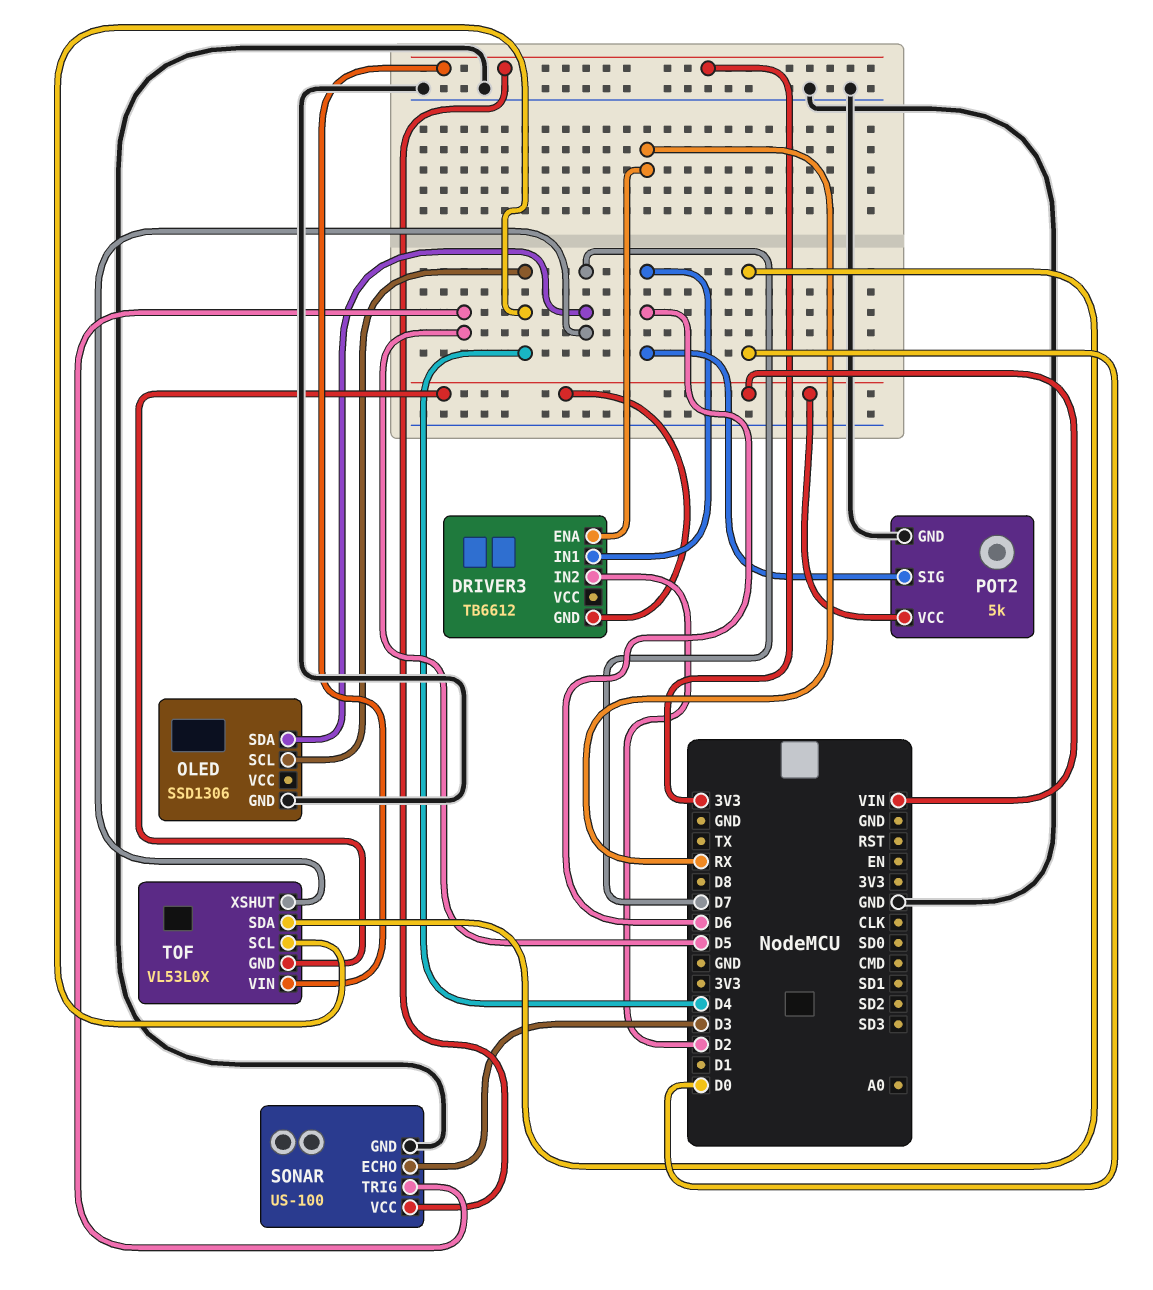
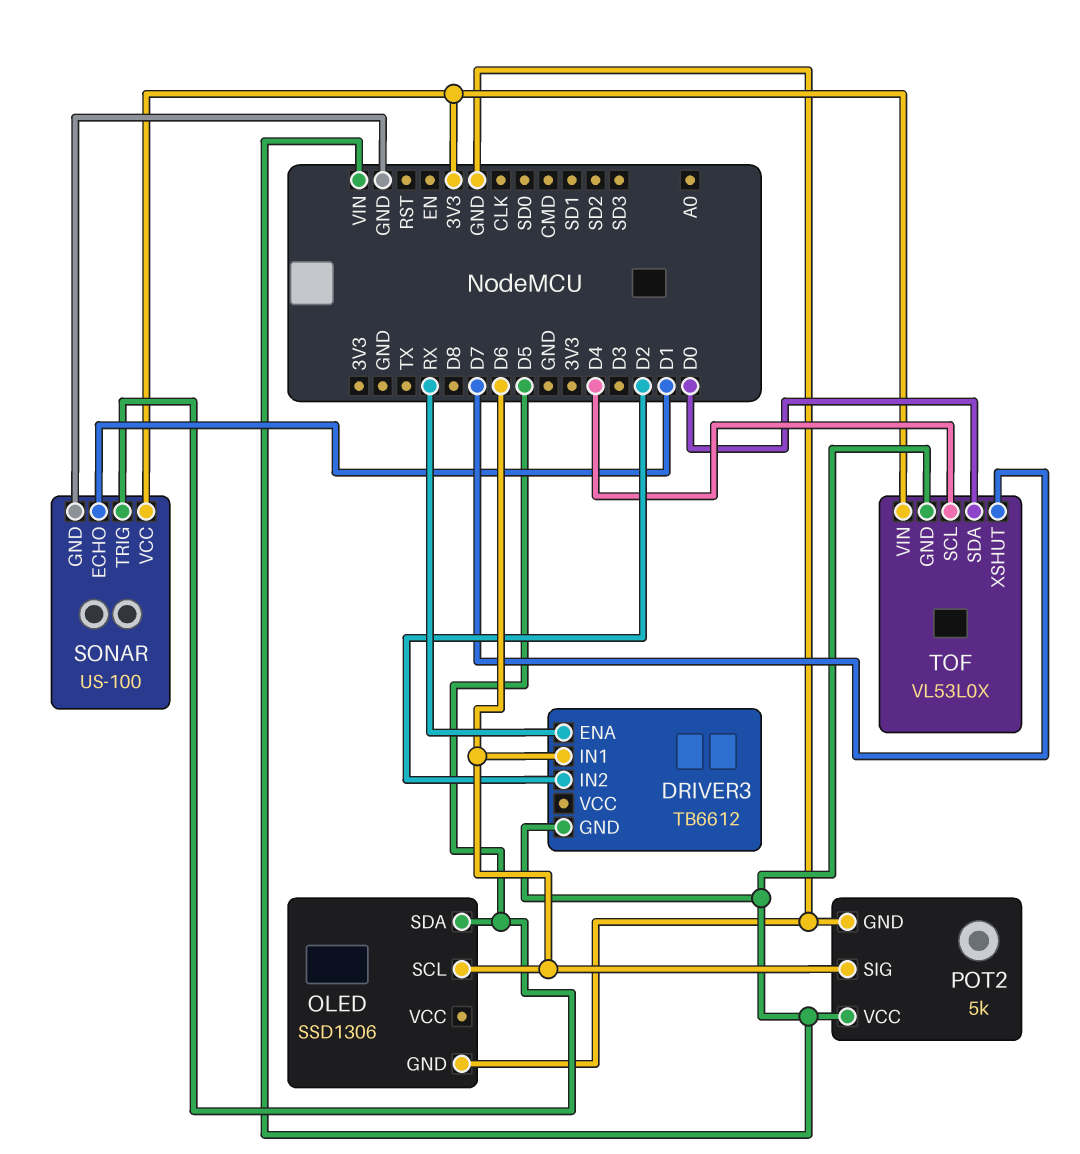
OLED pin SCL: D4 -> D6
OLED pin SDA: D7 -> D5
SONAR pin ECHO: D3 -> D1

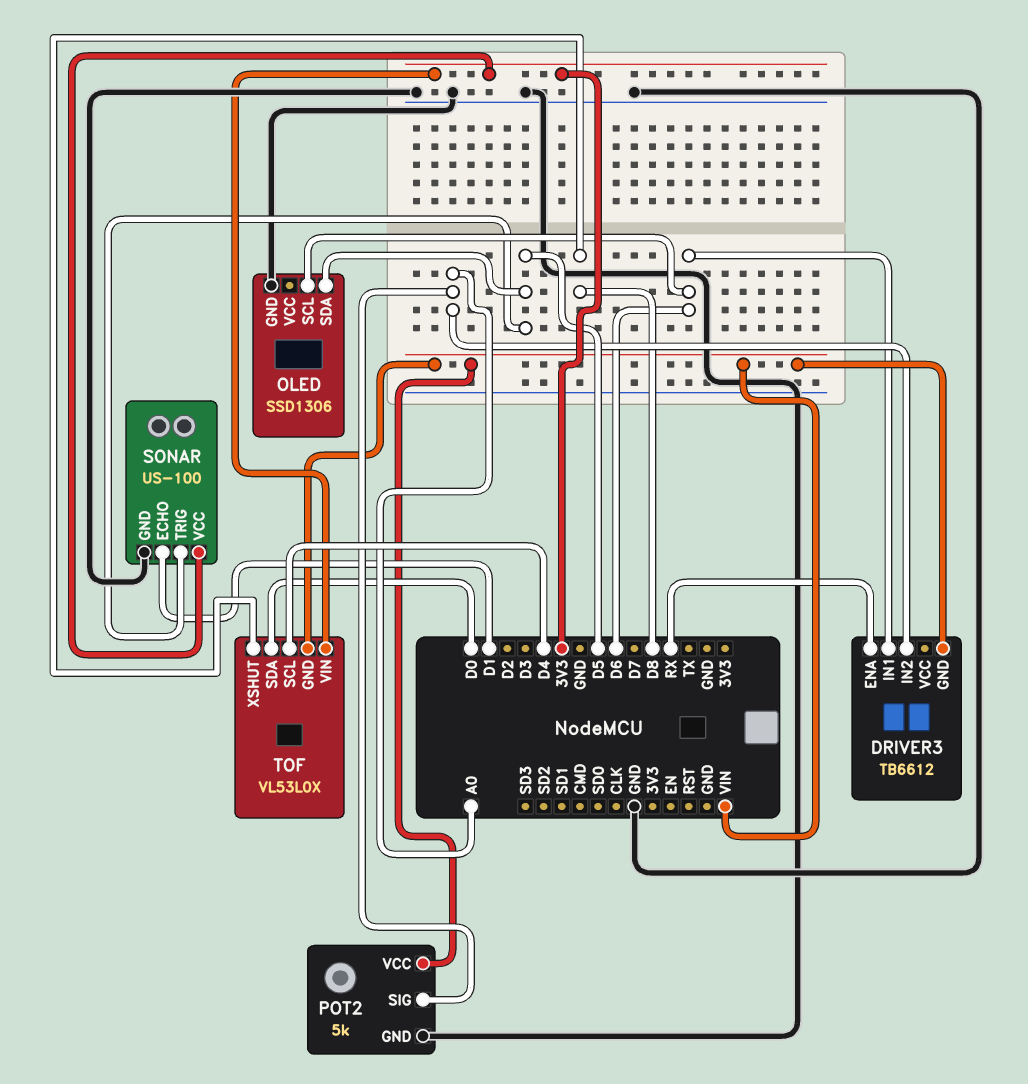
DRIVER3 pin IN2: D2 -> A0
POT2 pin SIG: D6 -> A0
TOF pin XSHUT: D7 -> D8

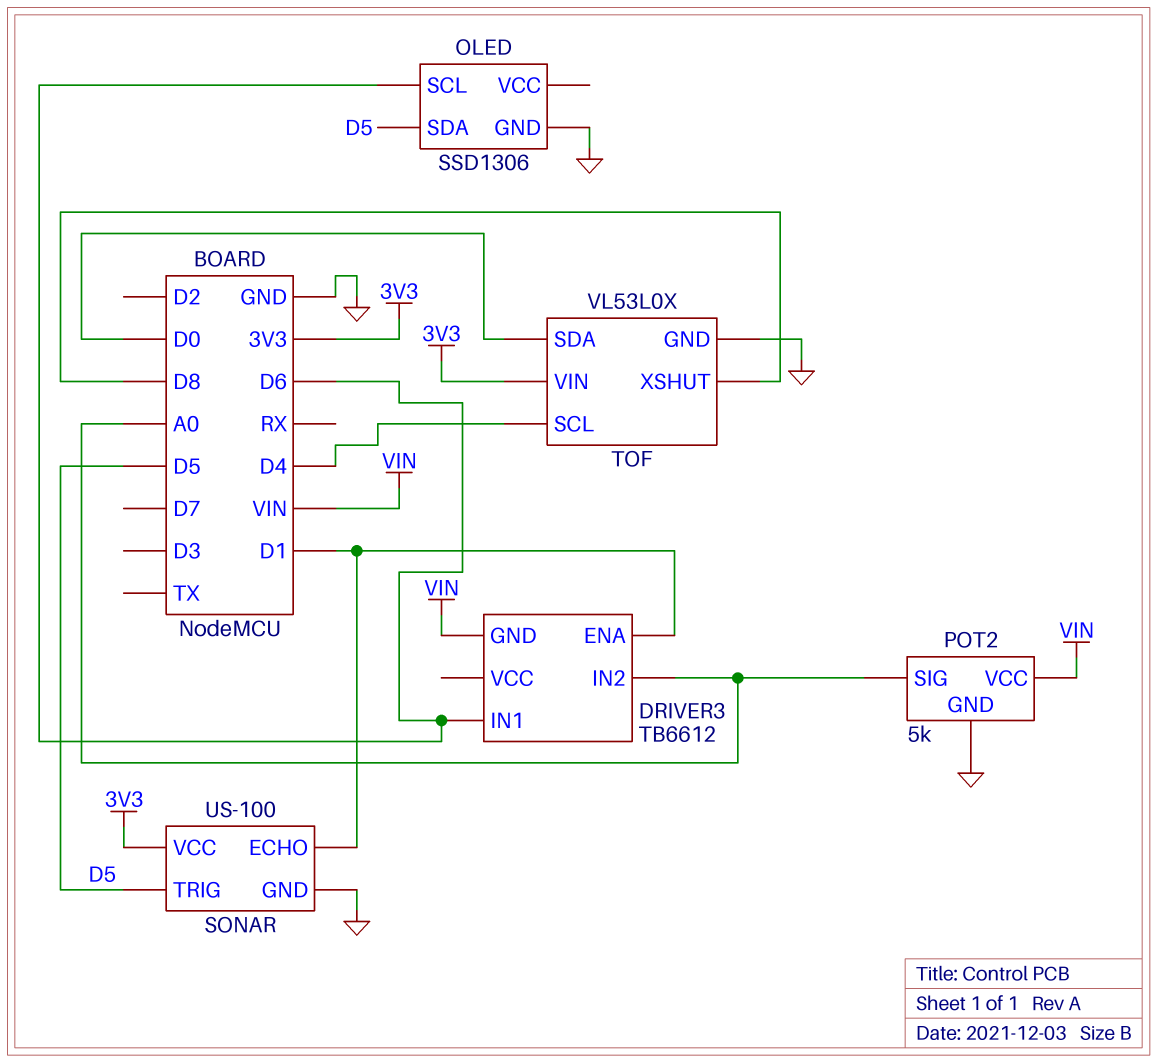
DRIVER3 pin ENA: RX -> D1
TOF pin GND: VIN -> GND

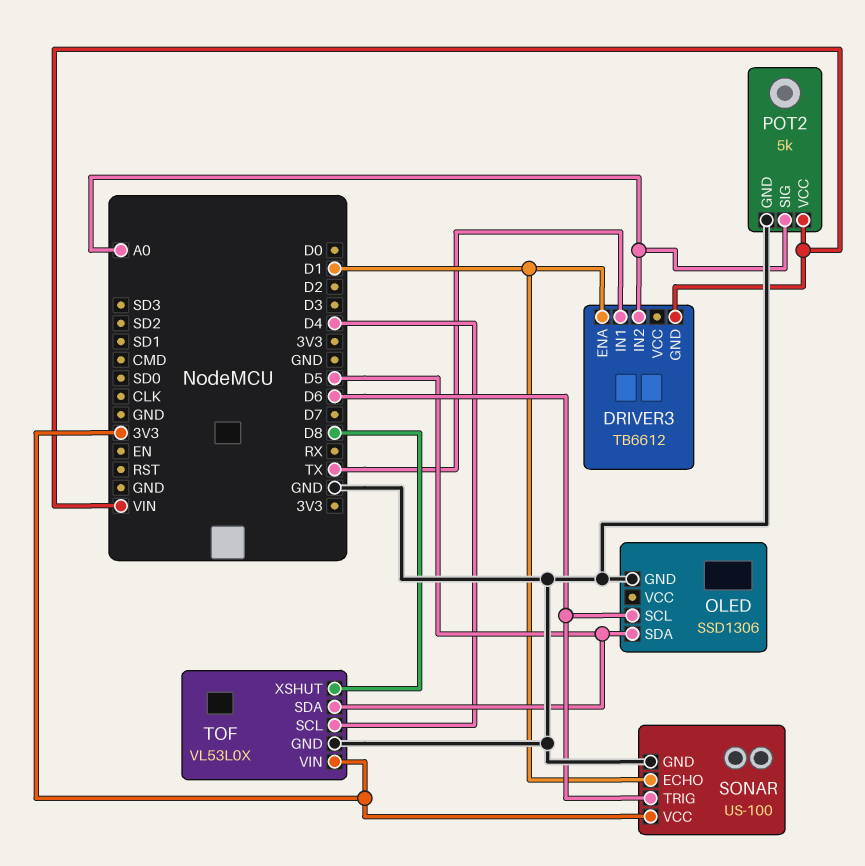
DRIVER3 pin IN1: D6 -> TX
SONAR pin TRIG: D5 -> D6
TOF pin SDA: D0 -> D5

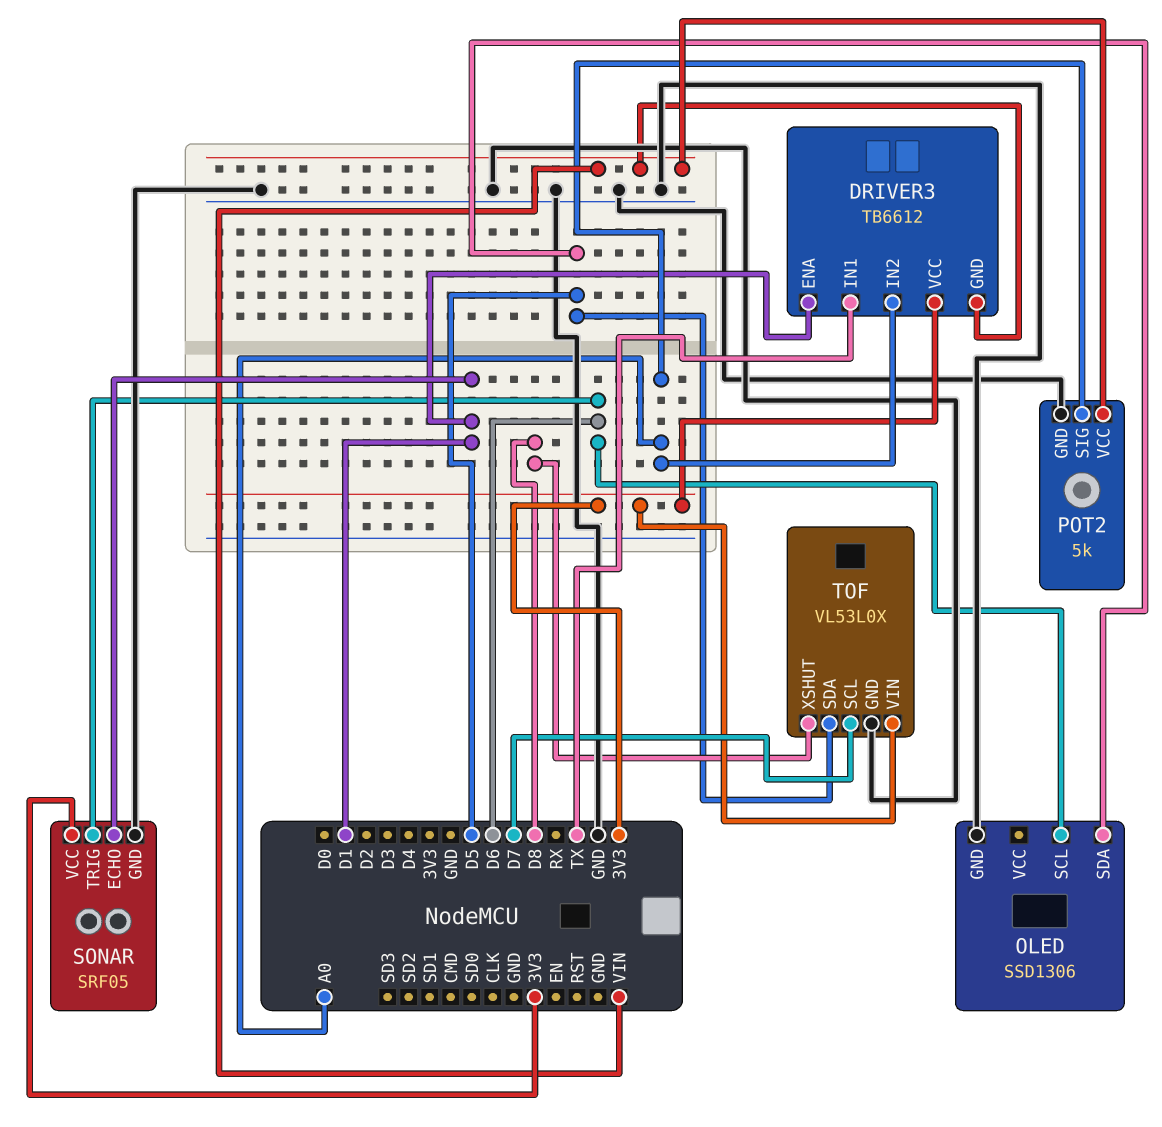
DRIVER3 pin VCC: none -> 3V3
SONAR: US-100 -> SRF05
TOF pin SCL: D4 -> D7

